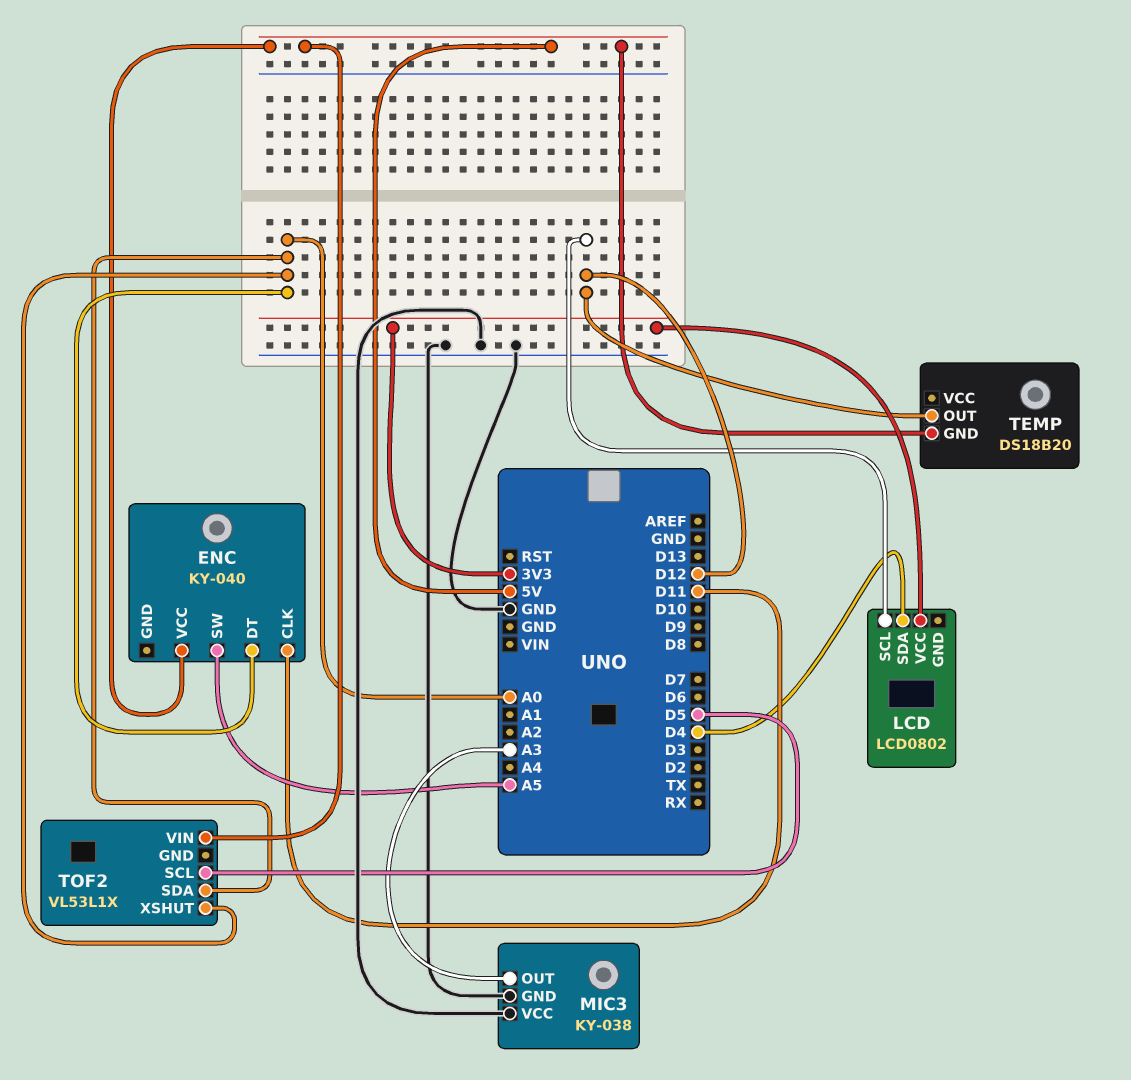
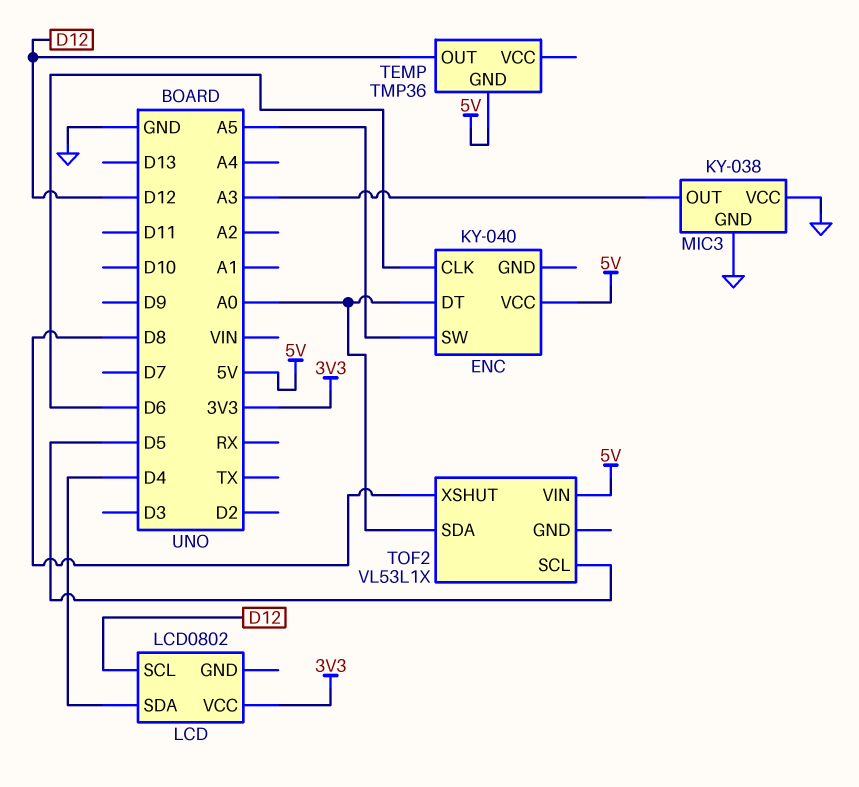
ENC pin CLK: D11 -> D6
TEMP: DS18B20 -> TMP36
TOF2 pin XSHUT: A0 -> D8

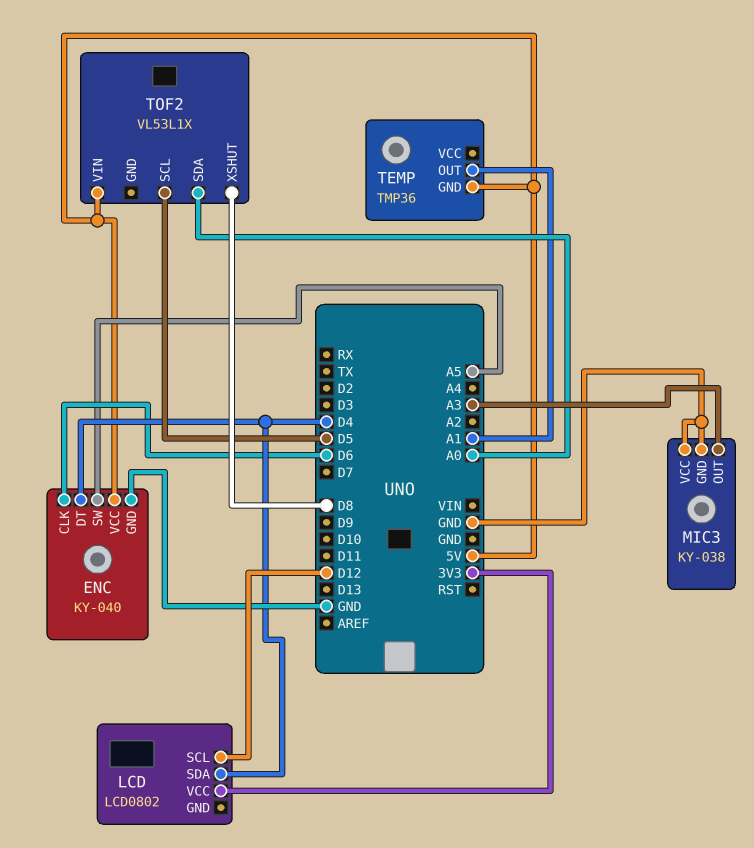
ENC pin DT: A0 -> D4
ENC pin GND: none -> GND
TEMP pin OUT: D12 -> A1

